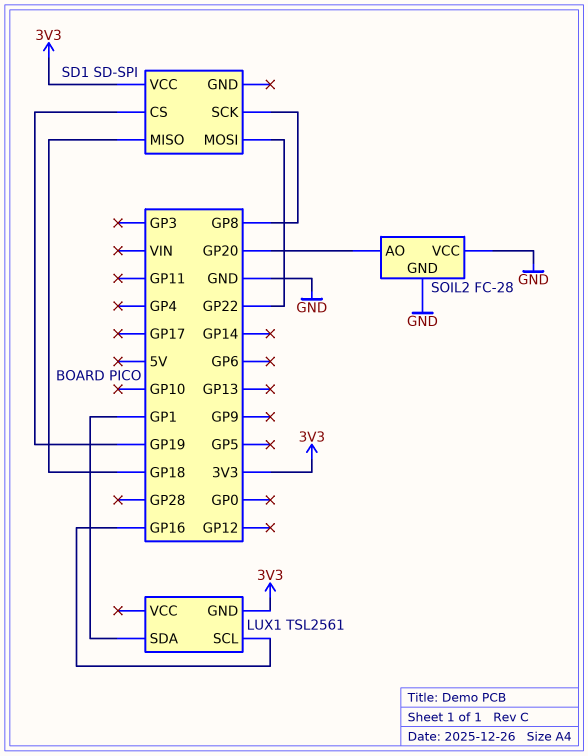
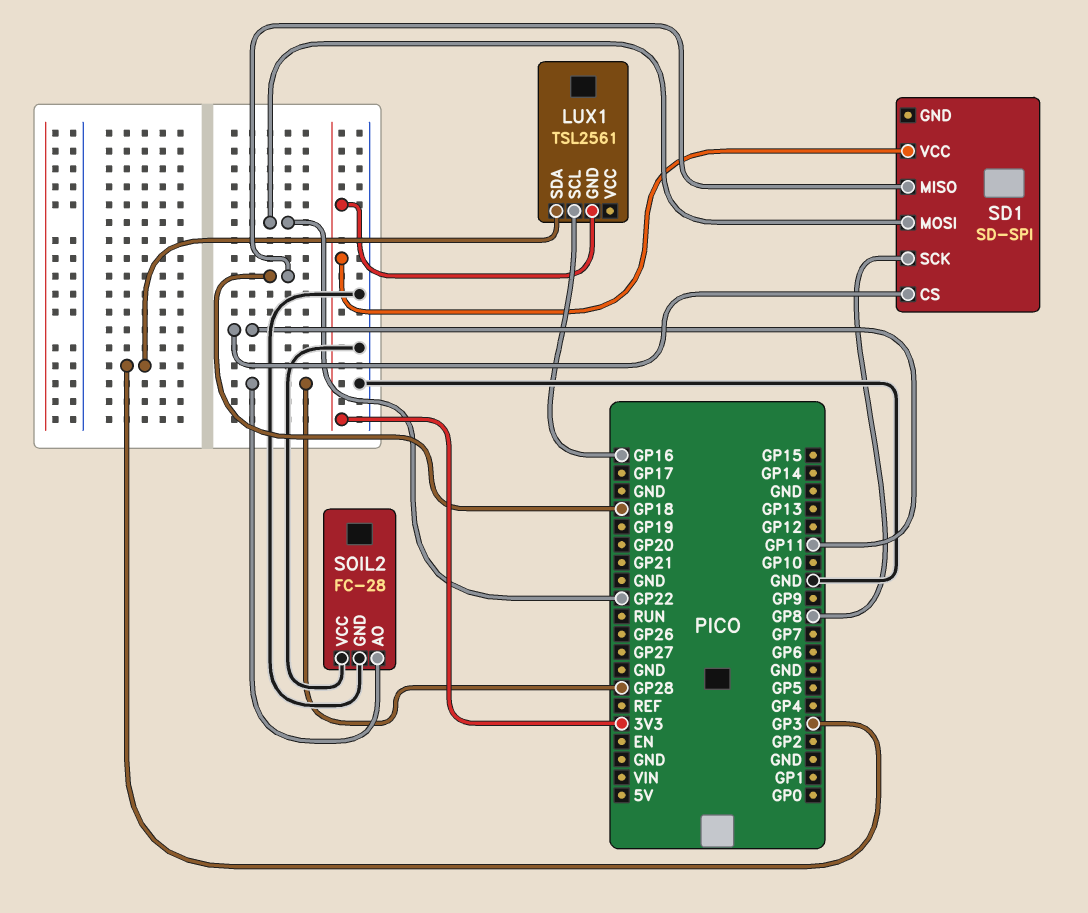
LUX1 pin SDA: GP1 -> GP3
SD1 pin CS: GP19 -> GP11
SOIL2 pin AO: GP20 -> GP28

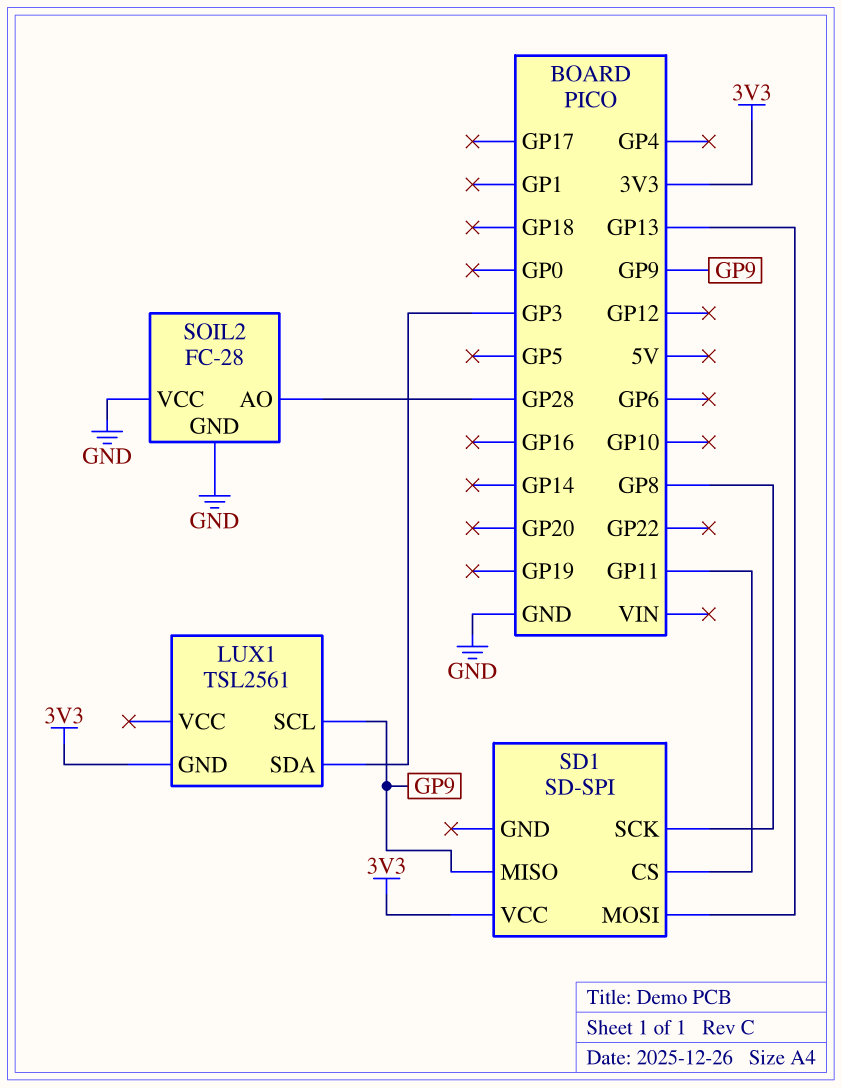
LUX1 pin SCL: GP16 -> GP9
SD1 pin MISO: GP18 -> GP9
SD1 pin MOSI: GP22 -> GP13

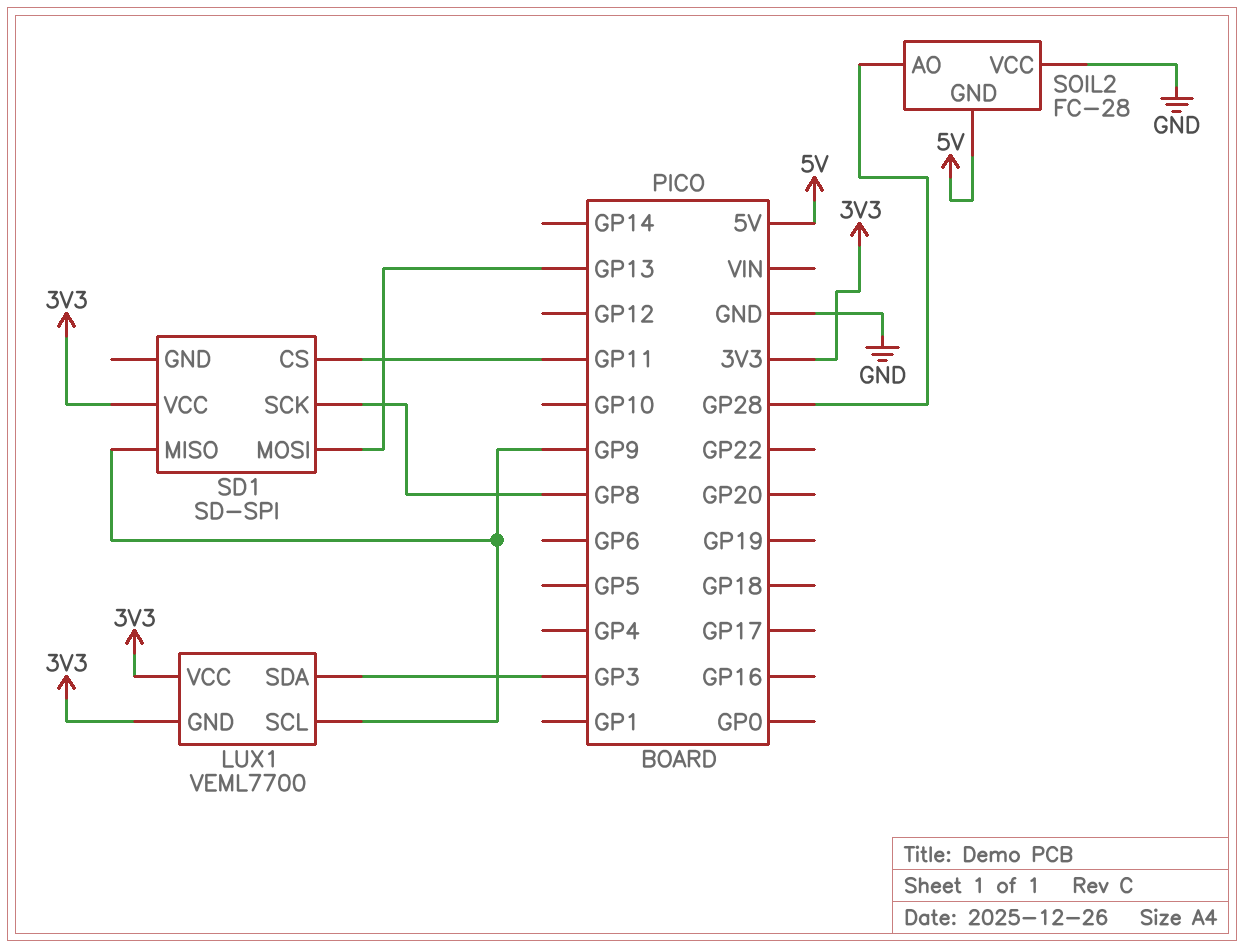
LUX1: TSL2561 -> VEML7700
LUX1 pin VCC: none -> 3V3
SOIL2 pin GND: GND -> 5V

